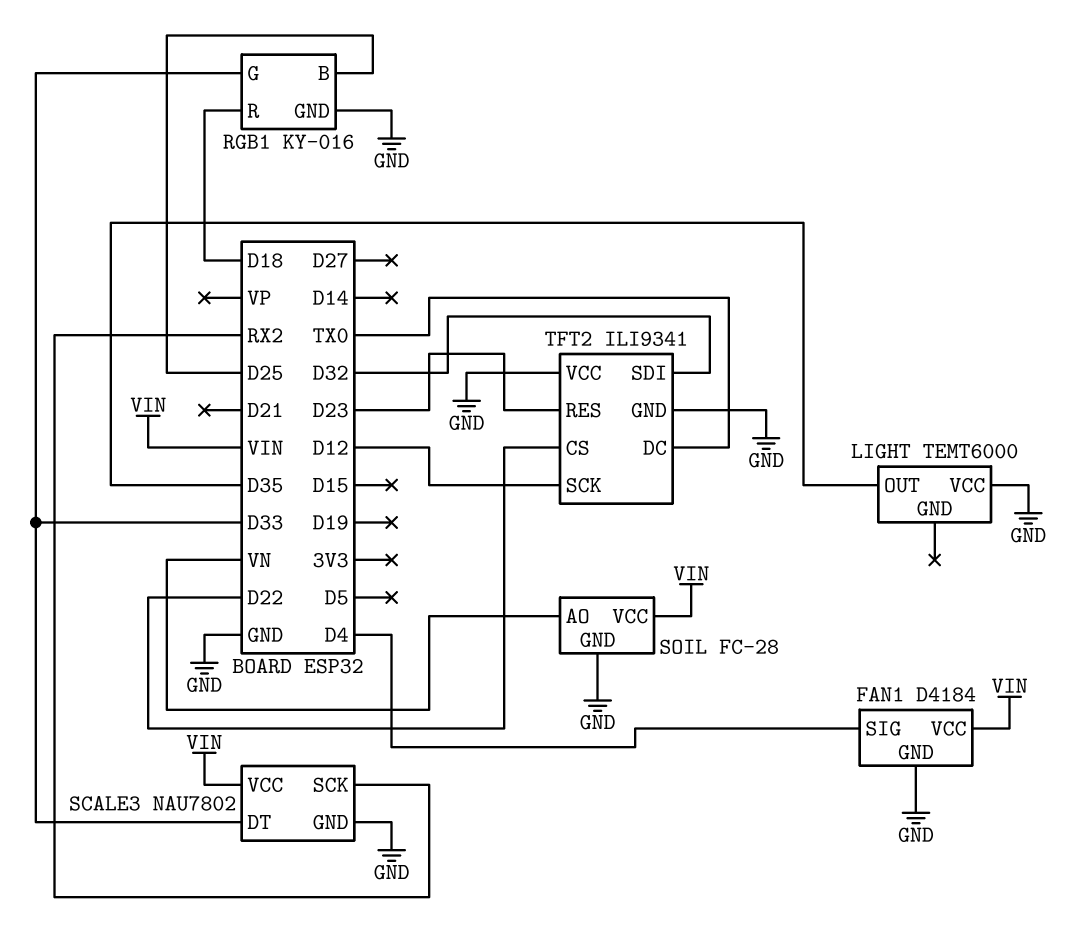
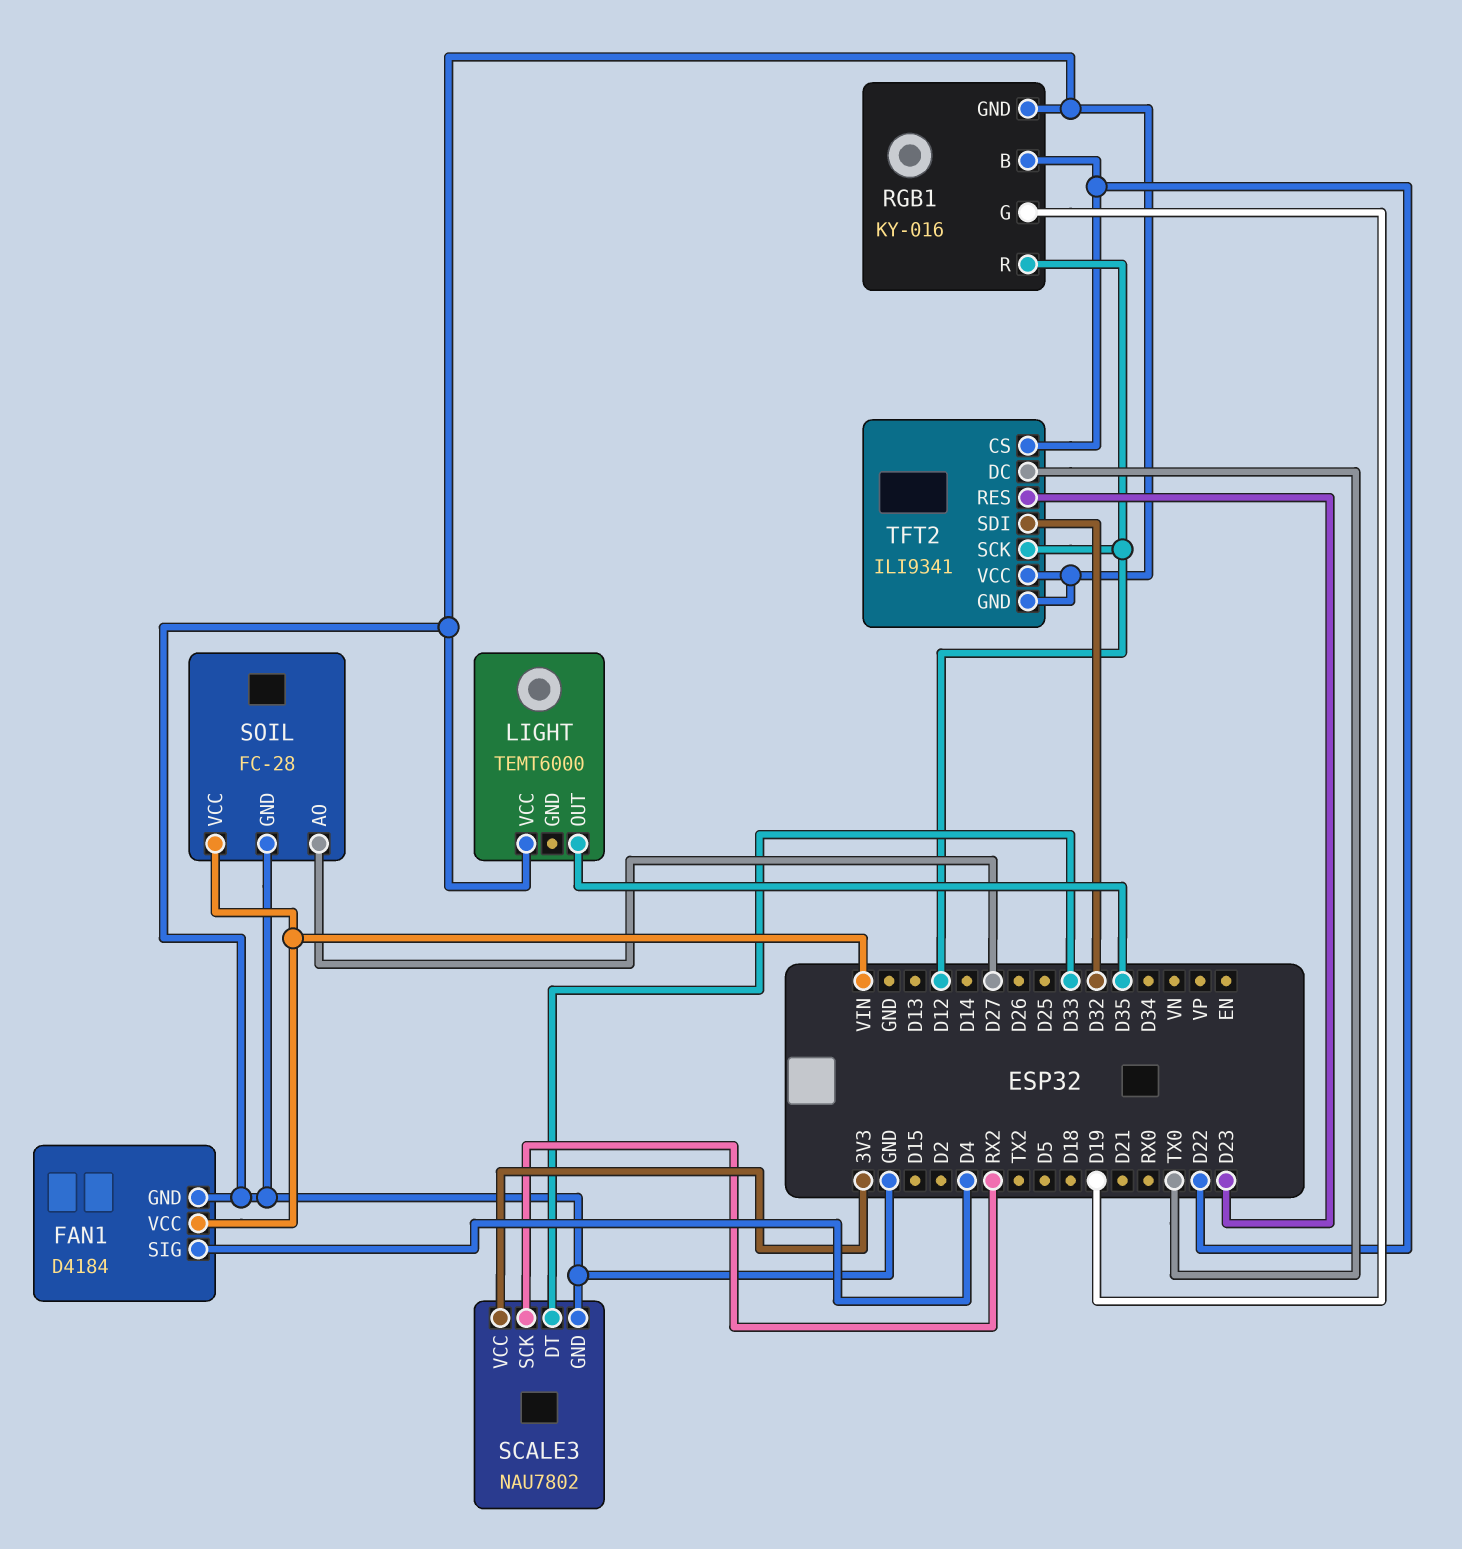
RGB1 pin B: D25 -> D22
RGB1 pin G: D33 -> D19
RGB1 pin R: D18 -> D12
SCALE3 pin VCC: VIN -> 3V3
SOIL pin AO: VN -> D27

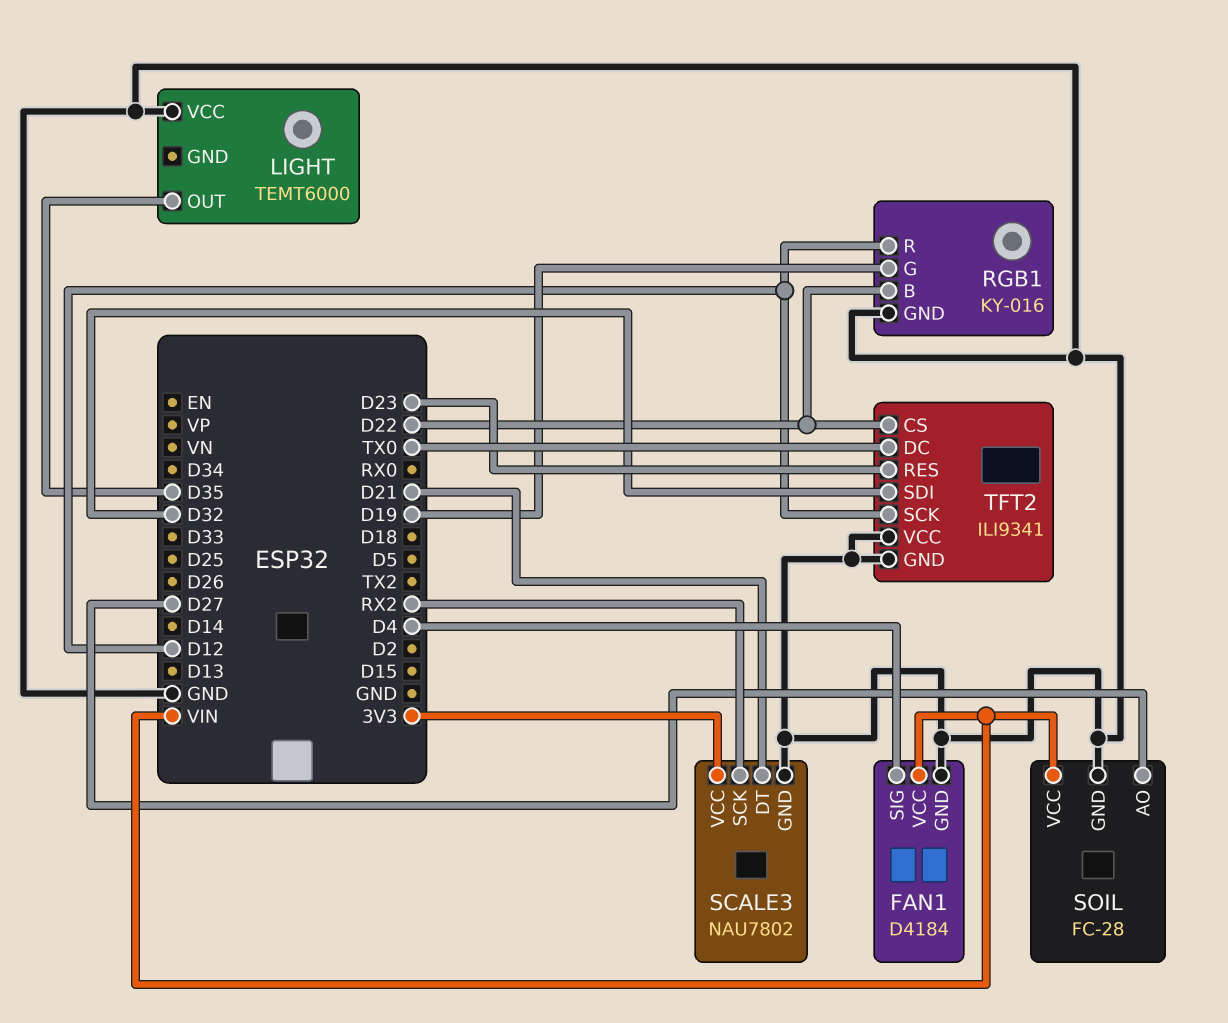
SCALE3 pin DT: D33 -> D21

